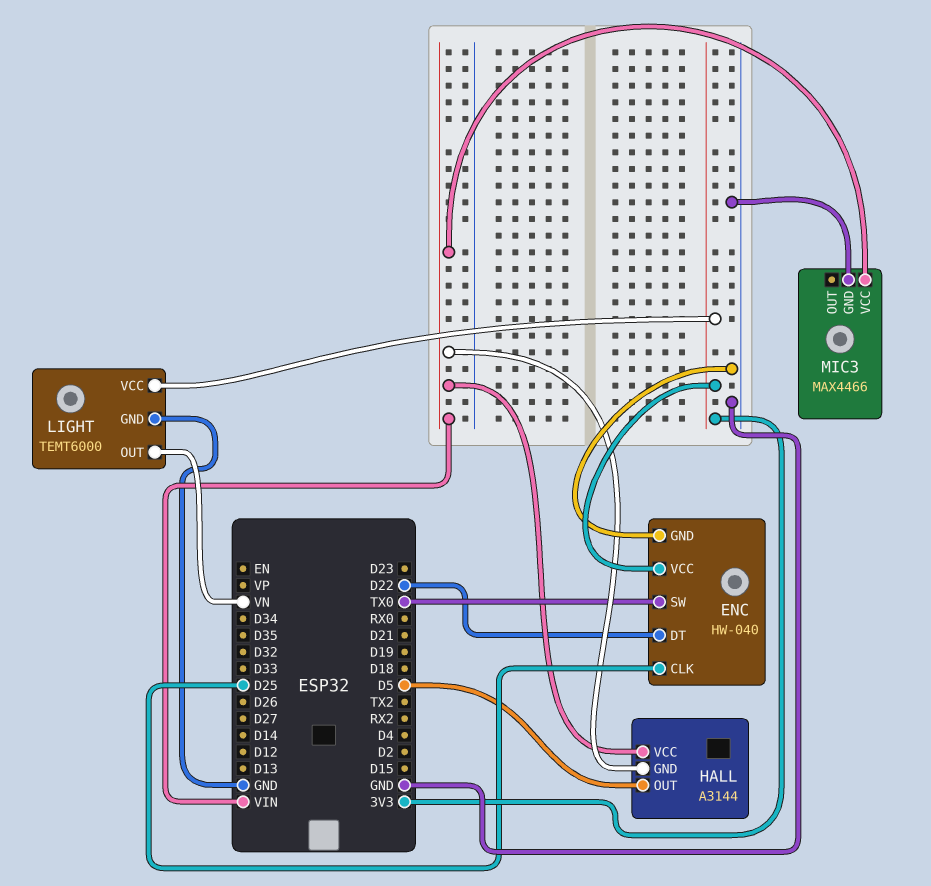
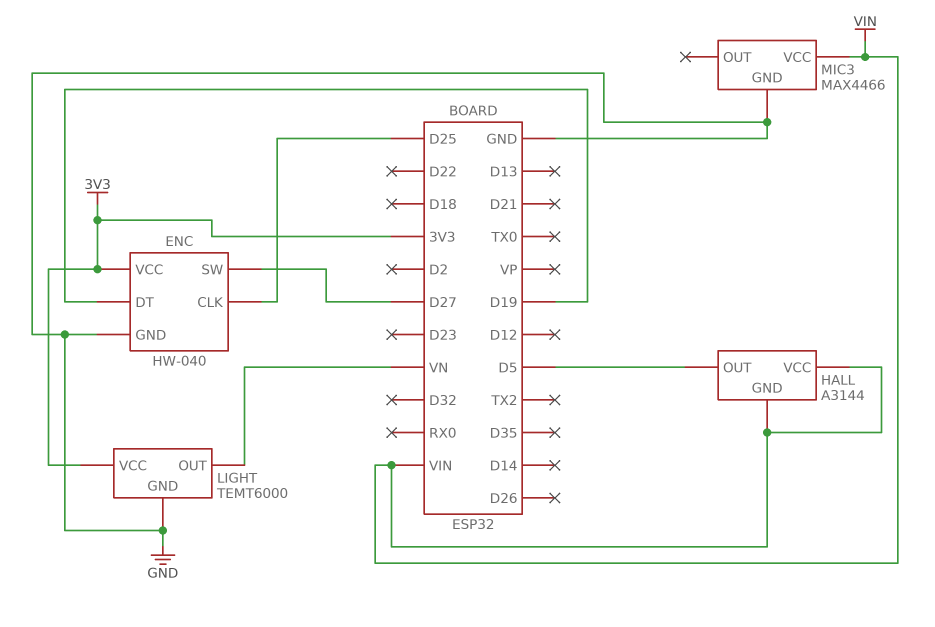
ENC pin DT: D22 -> D19
ENC pin SW: TX0 -> D27

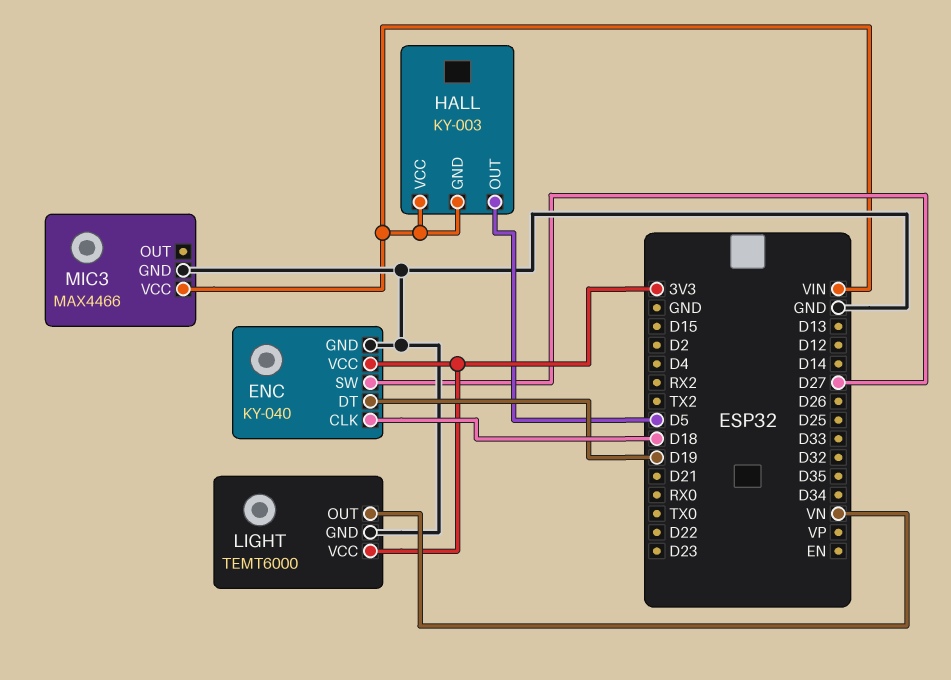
ENC: HW-040 -> KY-040
ENC pin CLK: D25 -> D18
HALL: A3144 -> KY-003

